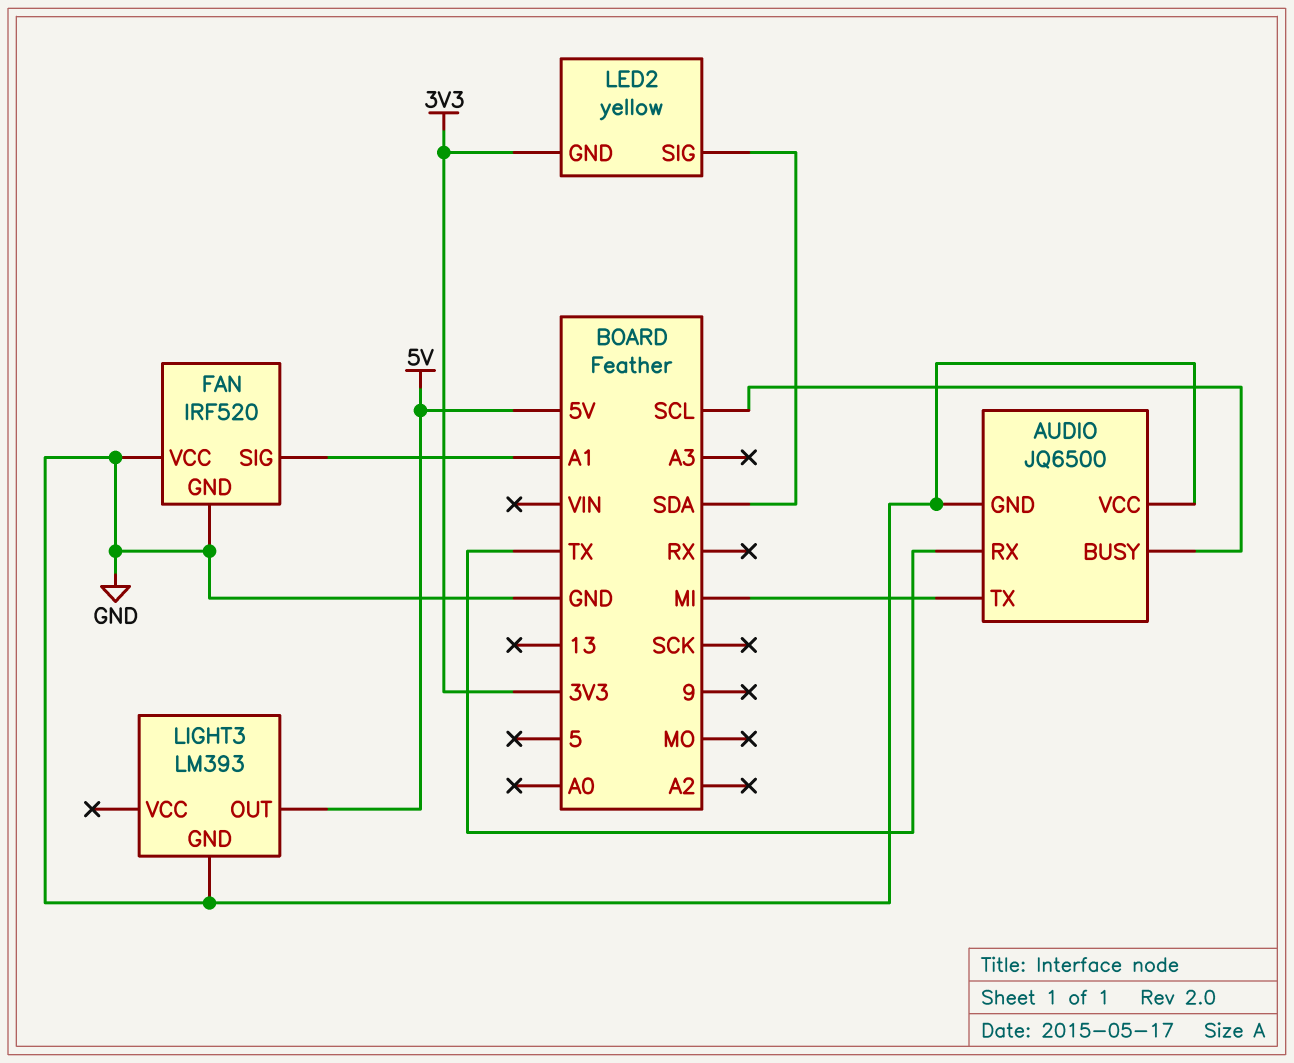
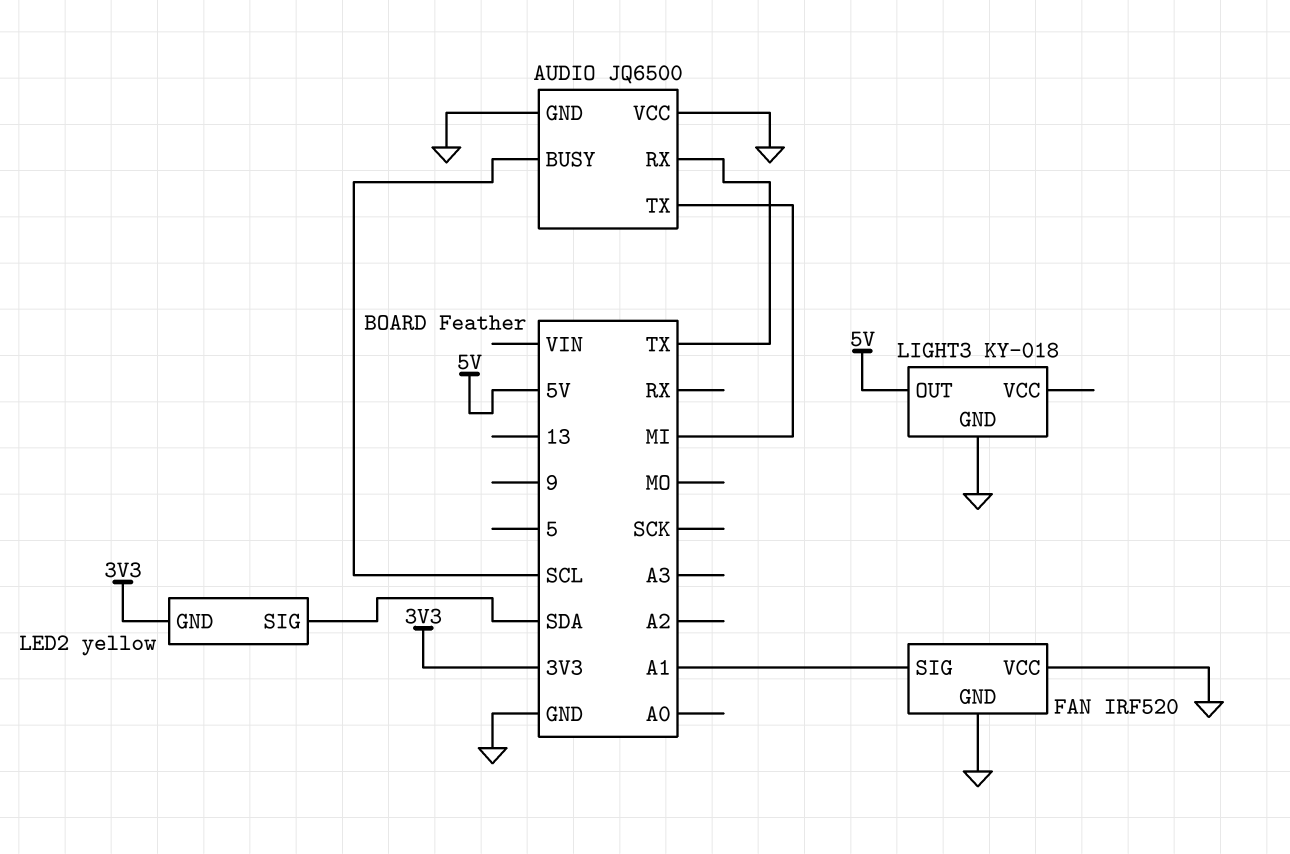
LIGHT3: LM393 -> KY-018

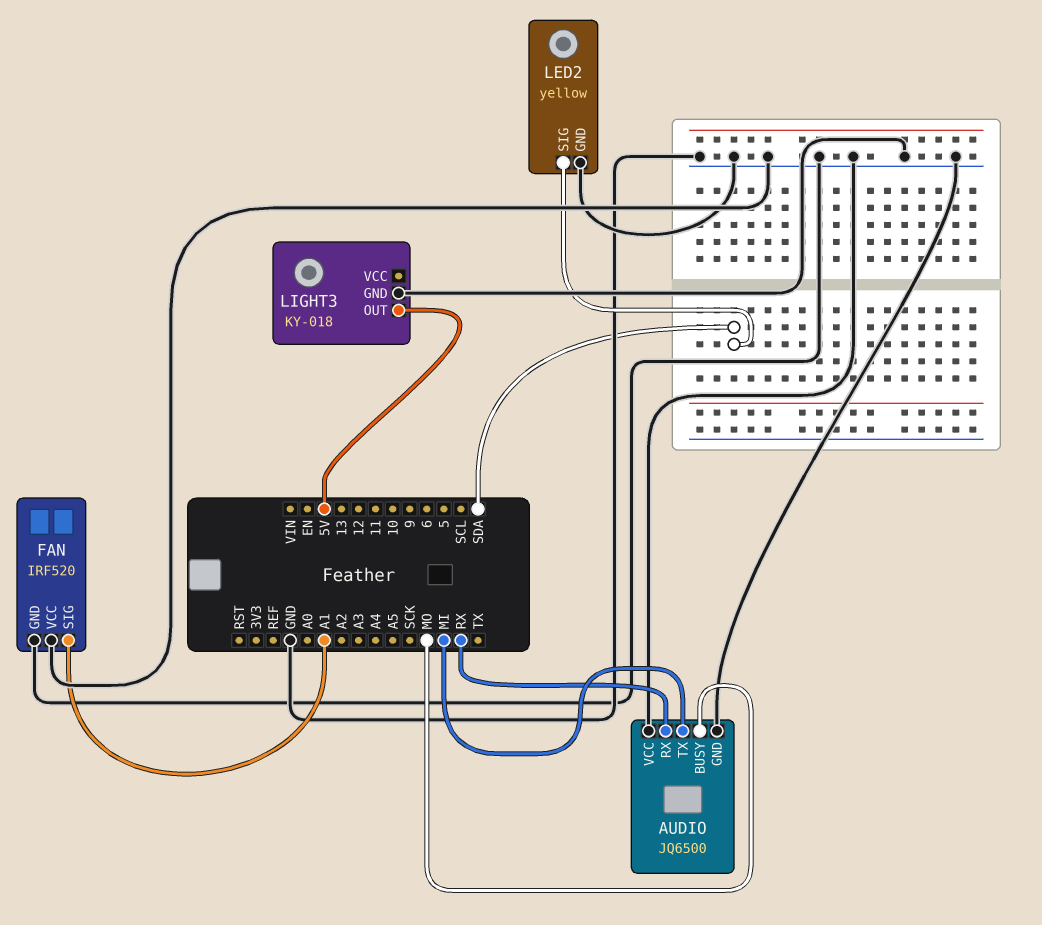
AUDIO pin BUSY: SCL -> MO
AUDIO pin RX: TX -> RX
LED2 pin GND: 3V3 -> GND

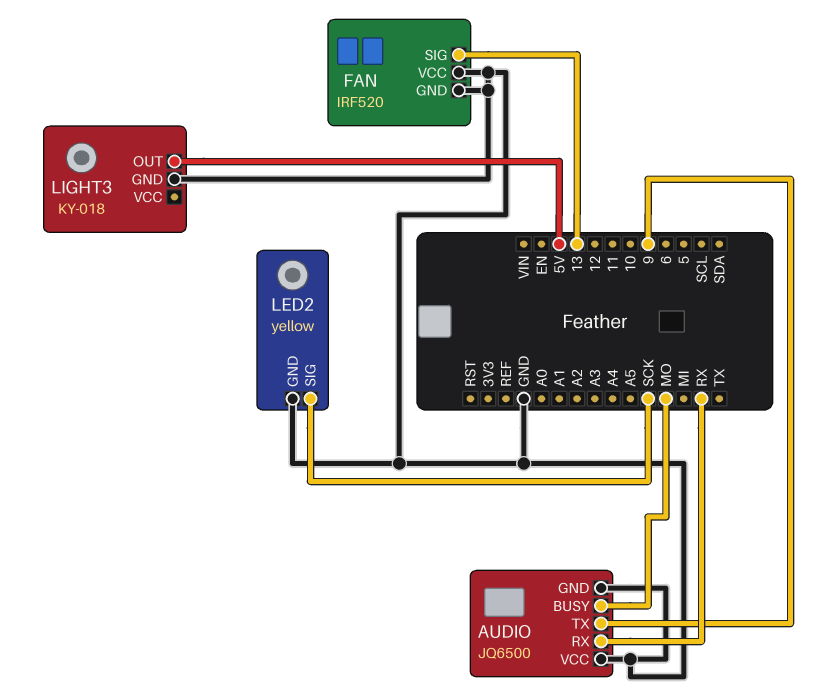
AUDIO pin TX: MI -> 9
FAN pin SIG: A1 -> 13
LED2 pin SIG: SDA -> SCK

